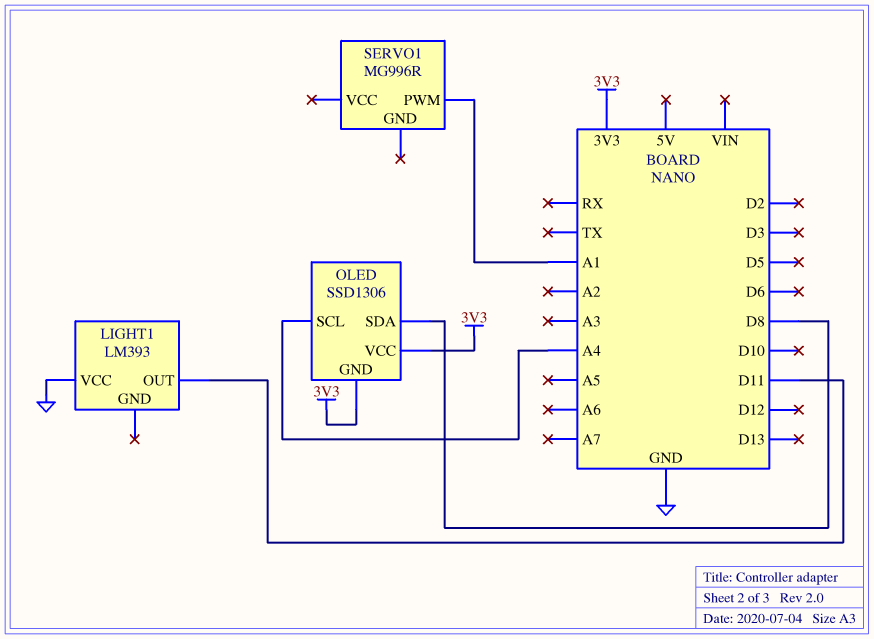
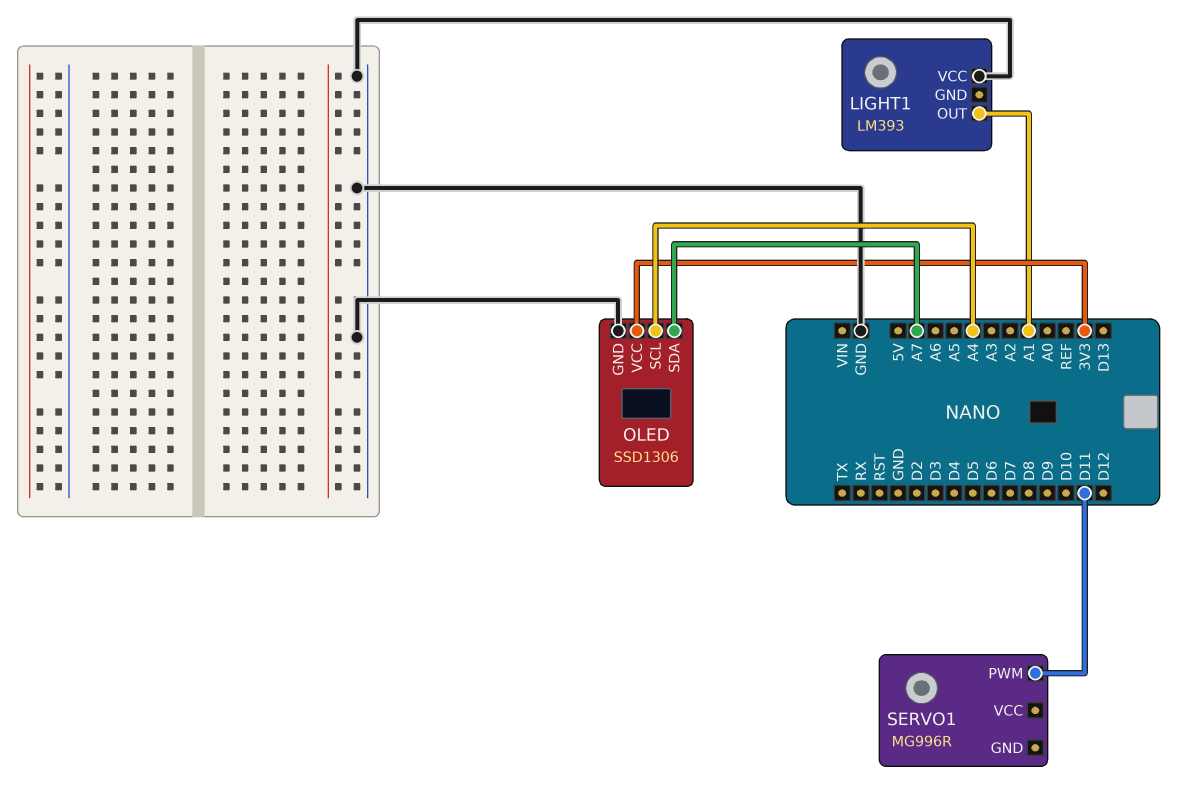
LIGHT1 pin OUT: D11 -> A1
OLED pin GND: 3V3 -> GND
OLED pin SDA: D8 -> A7
SERVO1 pin PWM: A1 -> D11

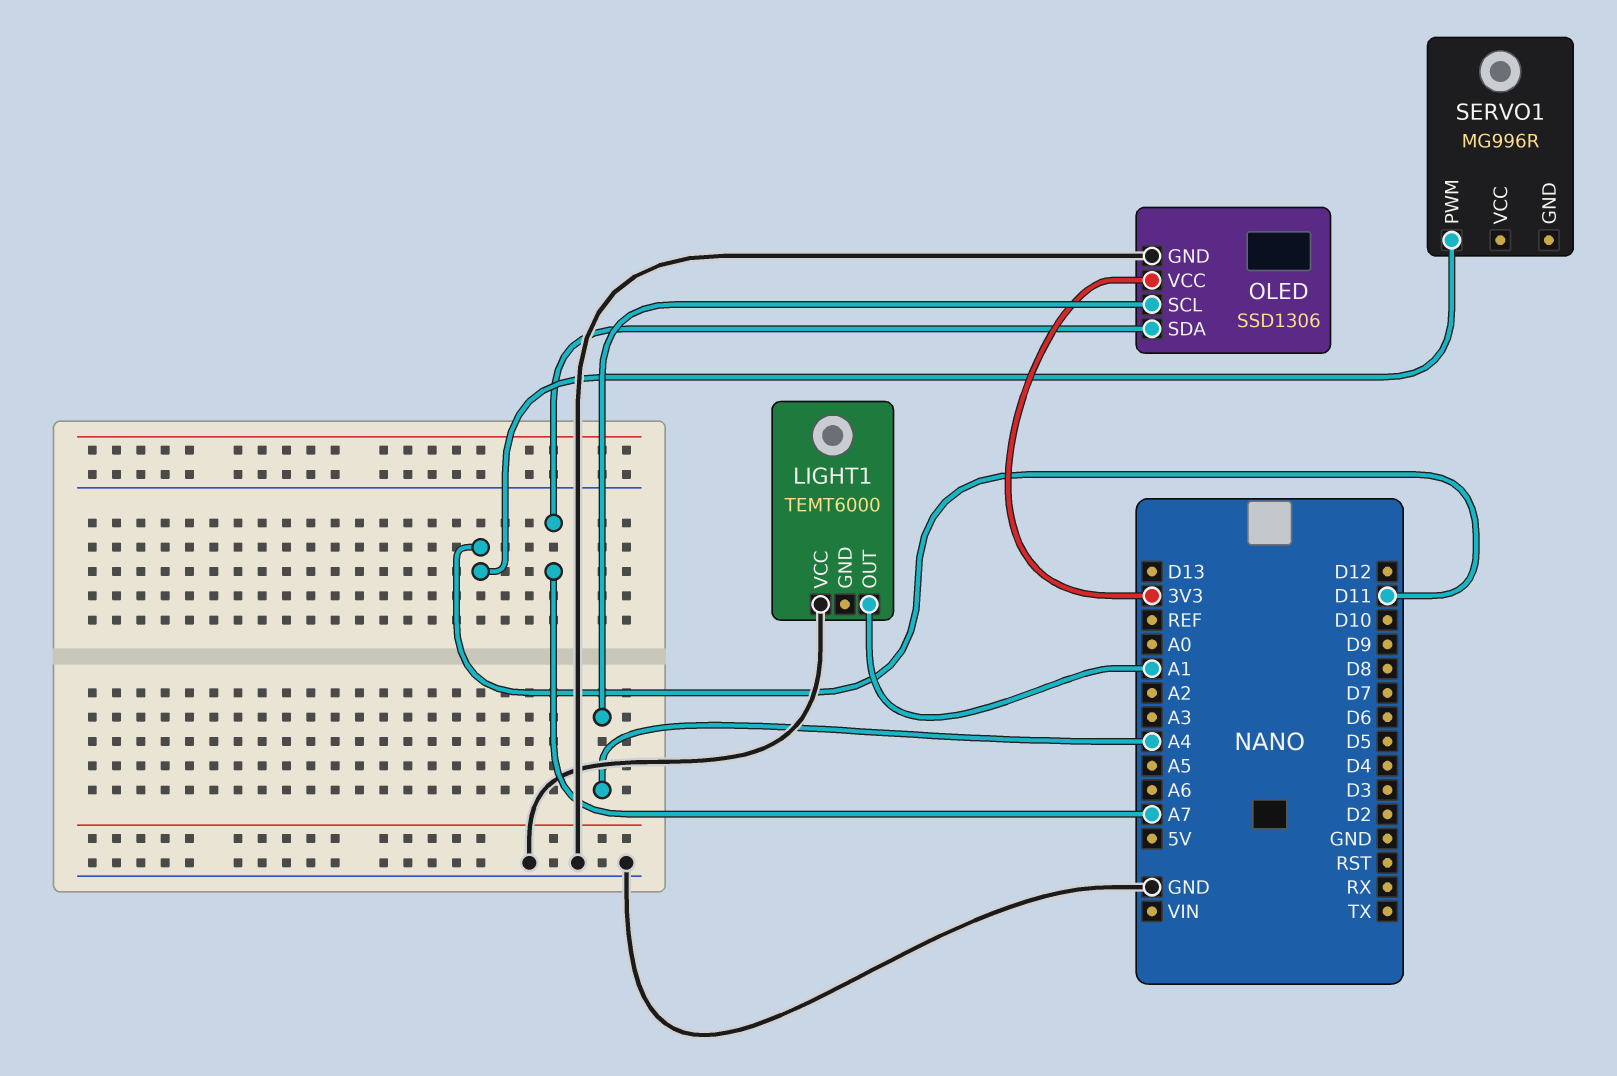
LIGHT1: LM393 -> TEMT6000

